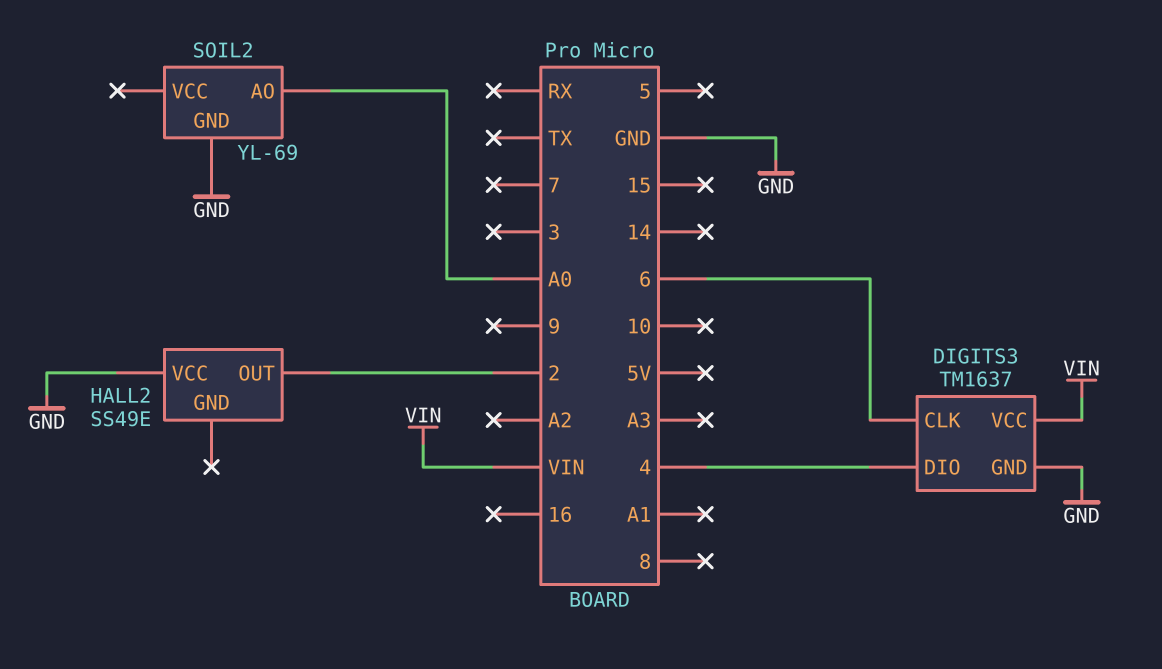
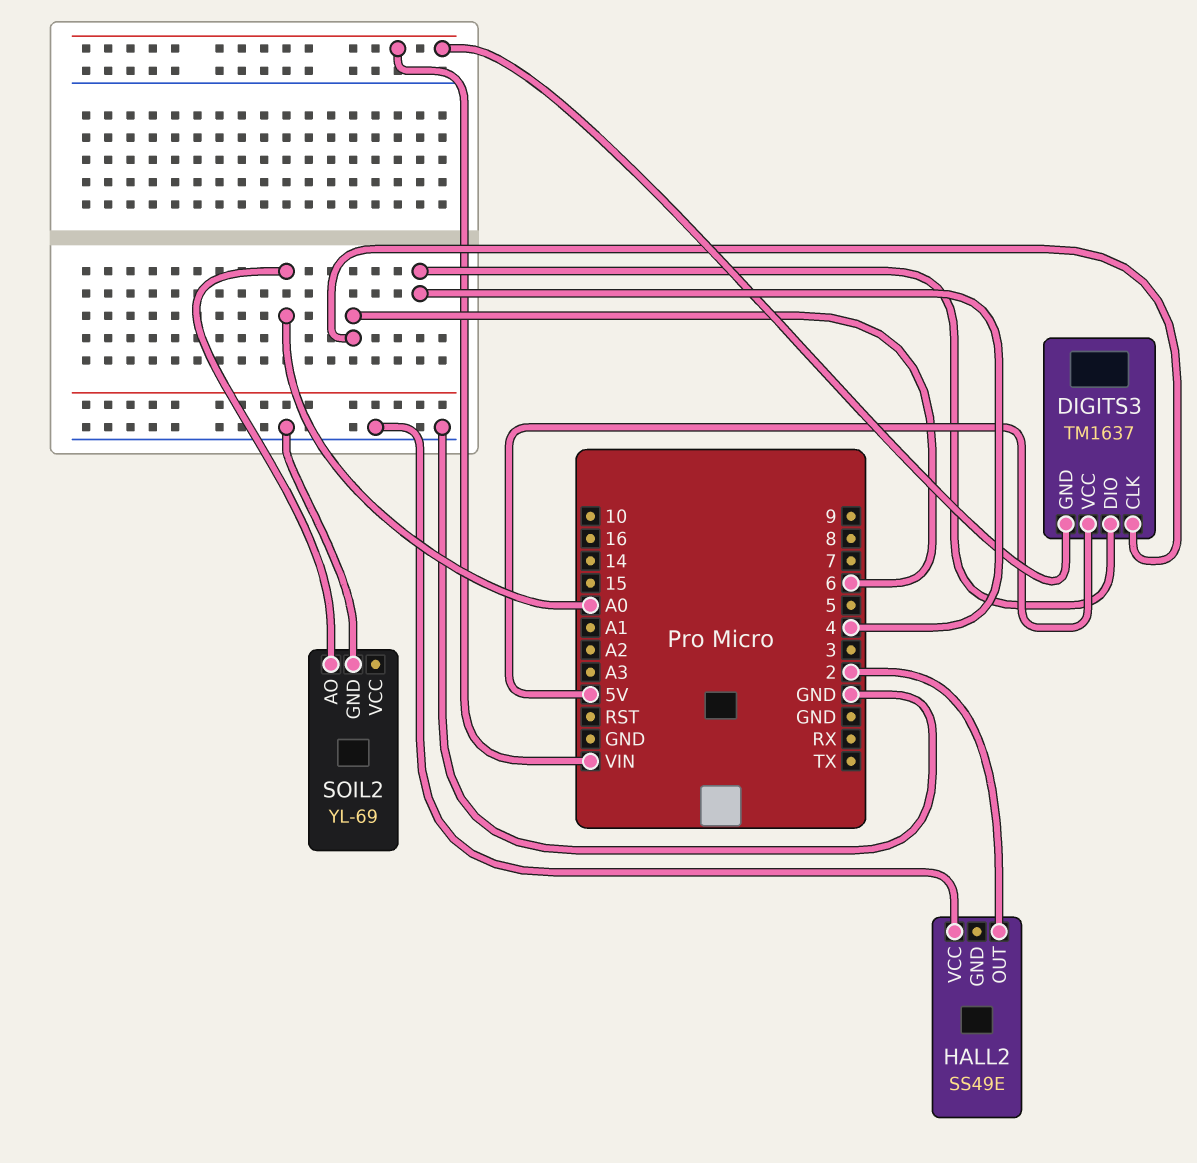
DIGITS3 pin GND: GND -> VIN
DIGITS3 pin VCC: VIN -> 5V

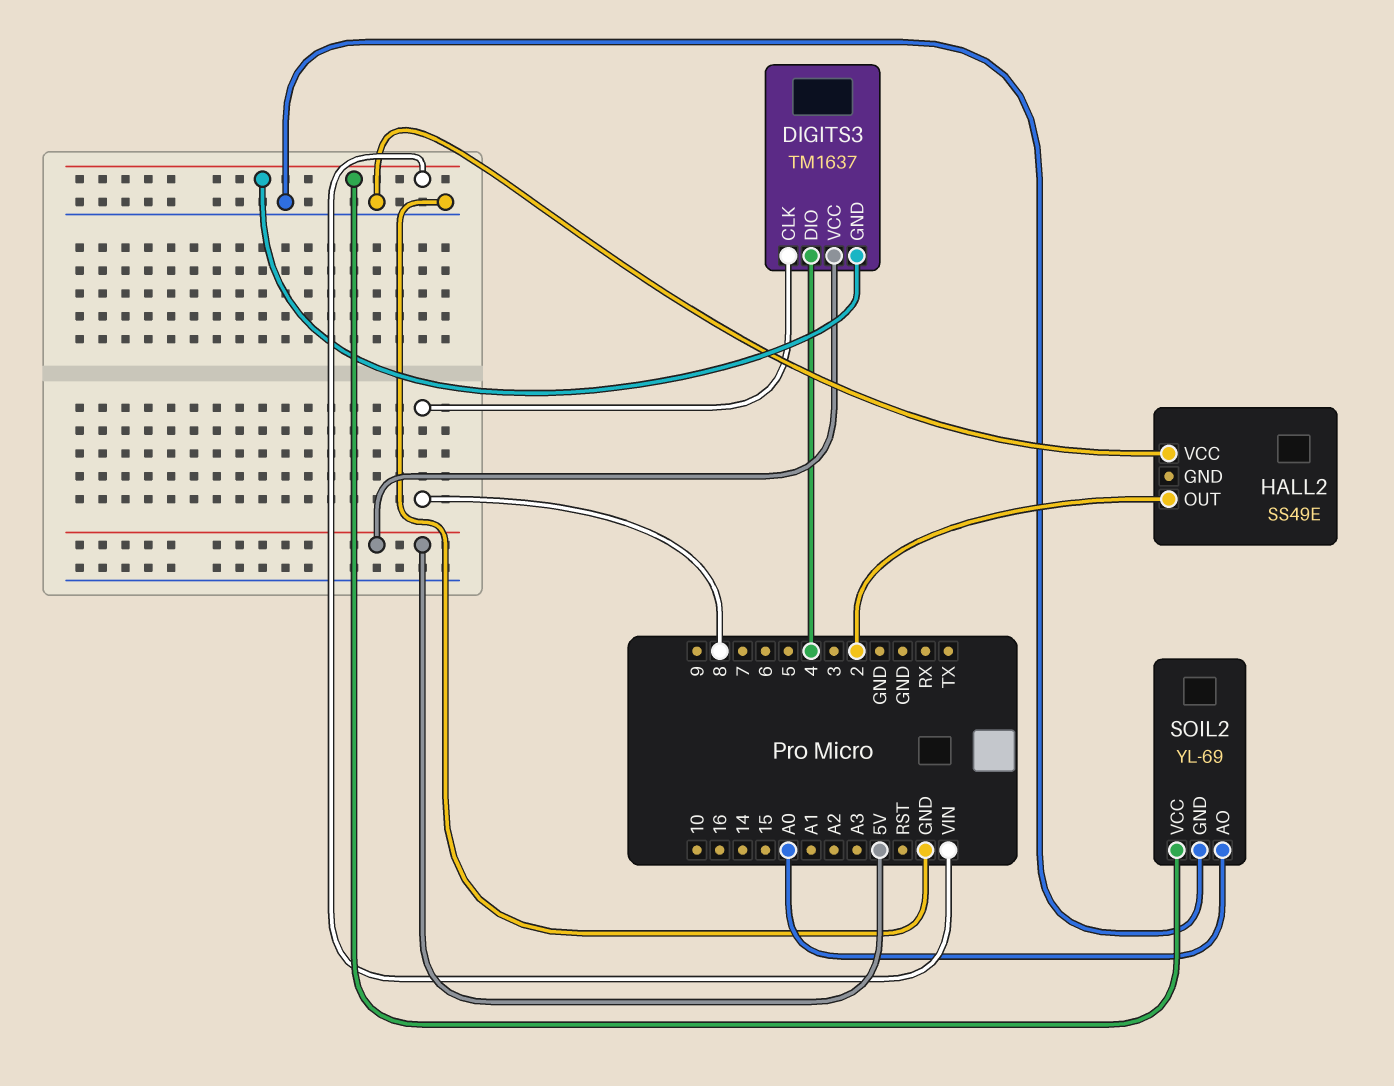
DIGITS3 pin CLK: 6 -> 8
SOIL2 pin VCC: none -> VIN

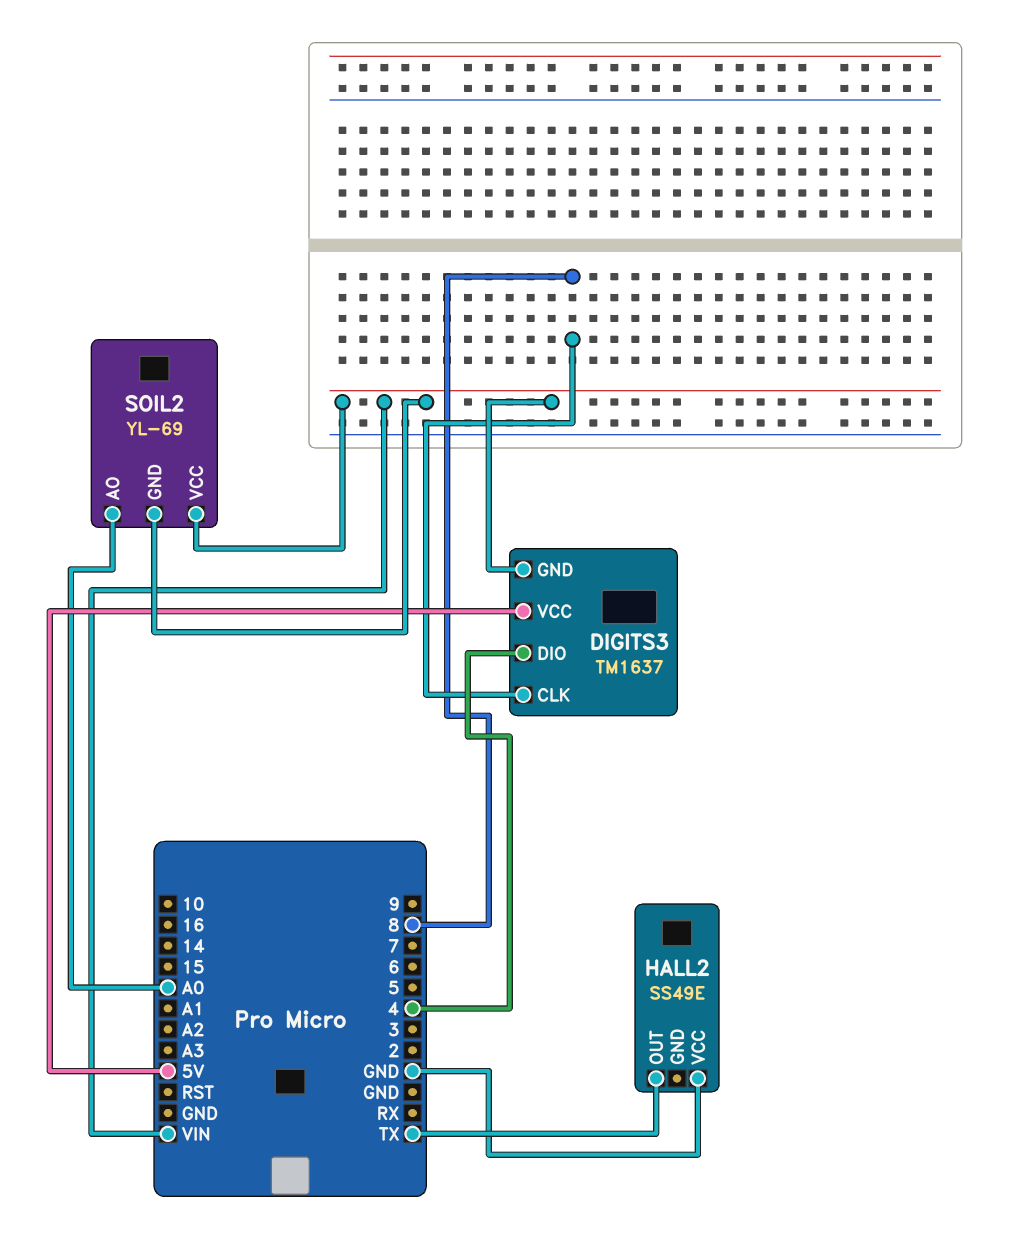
HALL2 pin OUT: 2 -> TX
SOIL2 pin GND: GND -> VIN

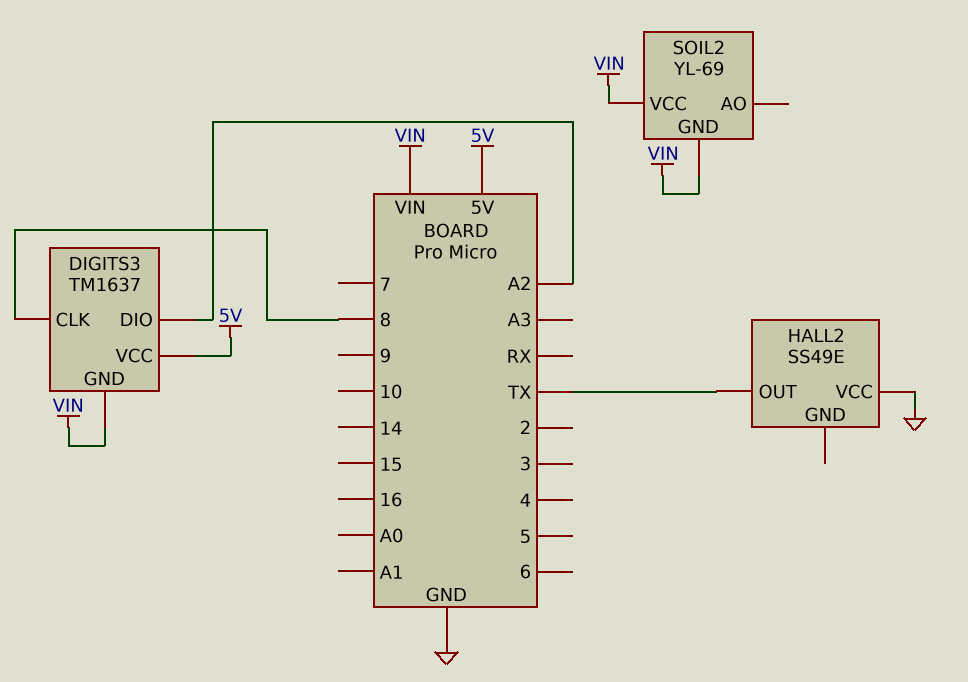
DIGITS3 pin DIO: 4 -> A2
SOIL2 pin AO: A0 -> none

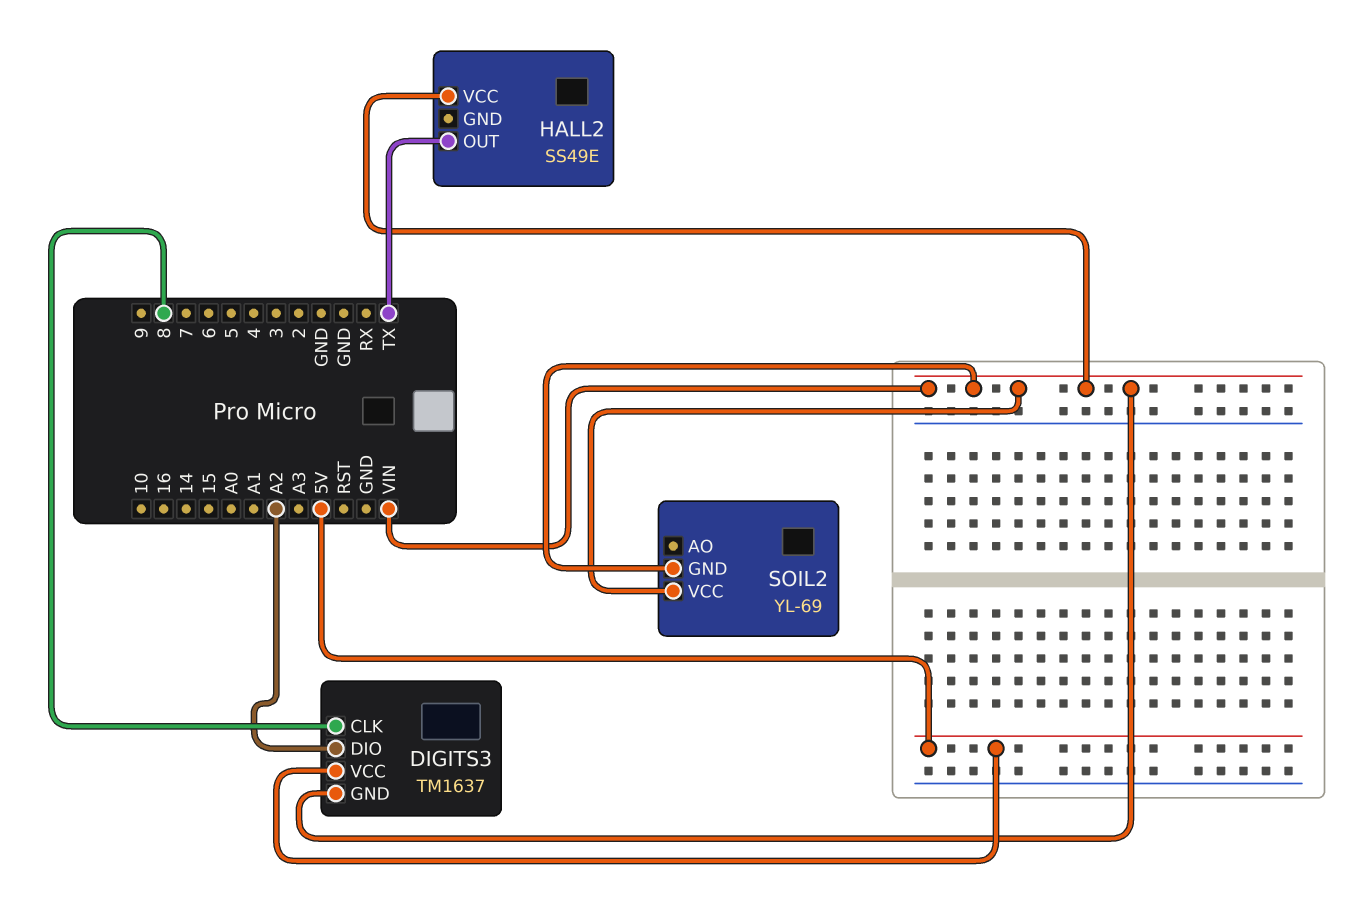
HALL2 pin VCC: GND -> VIN

